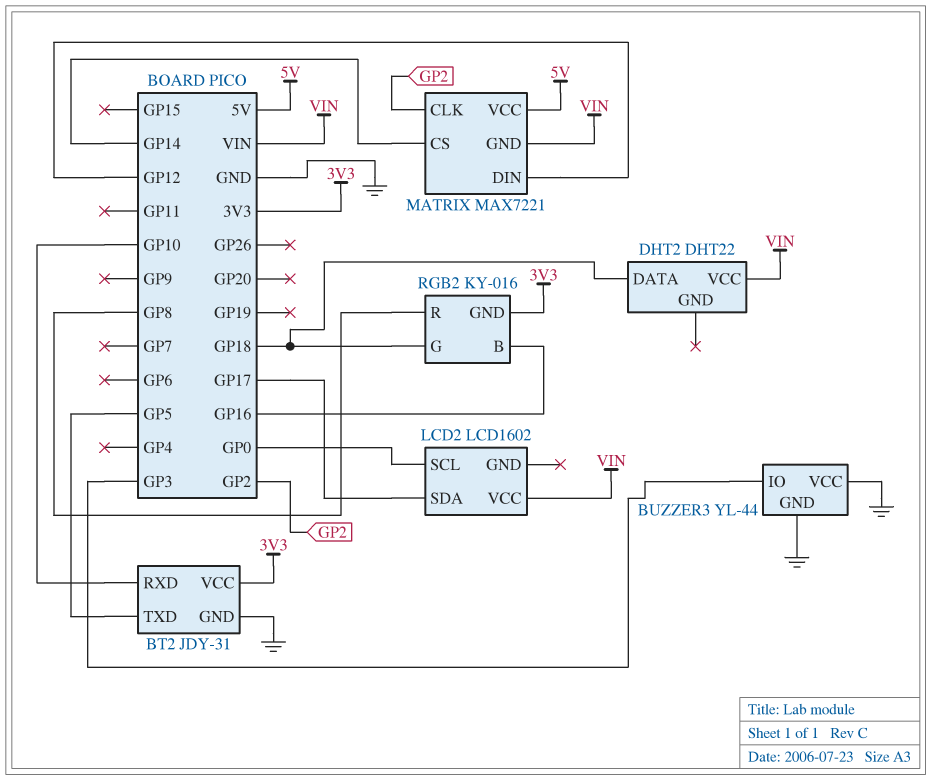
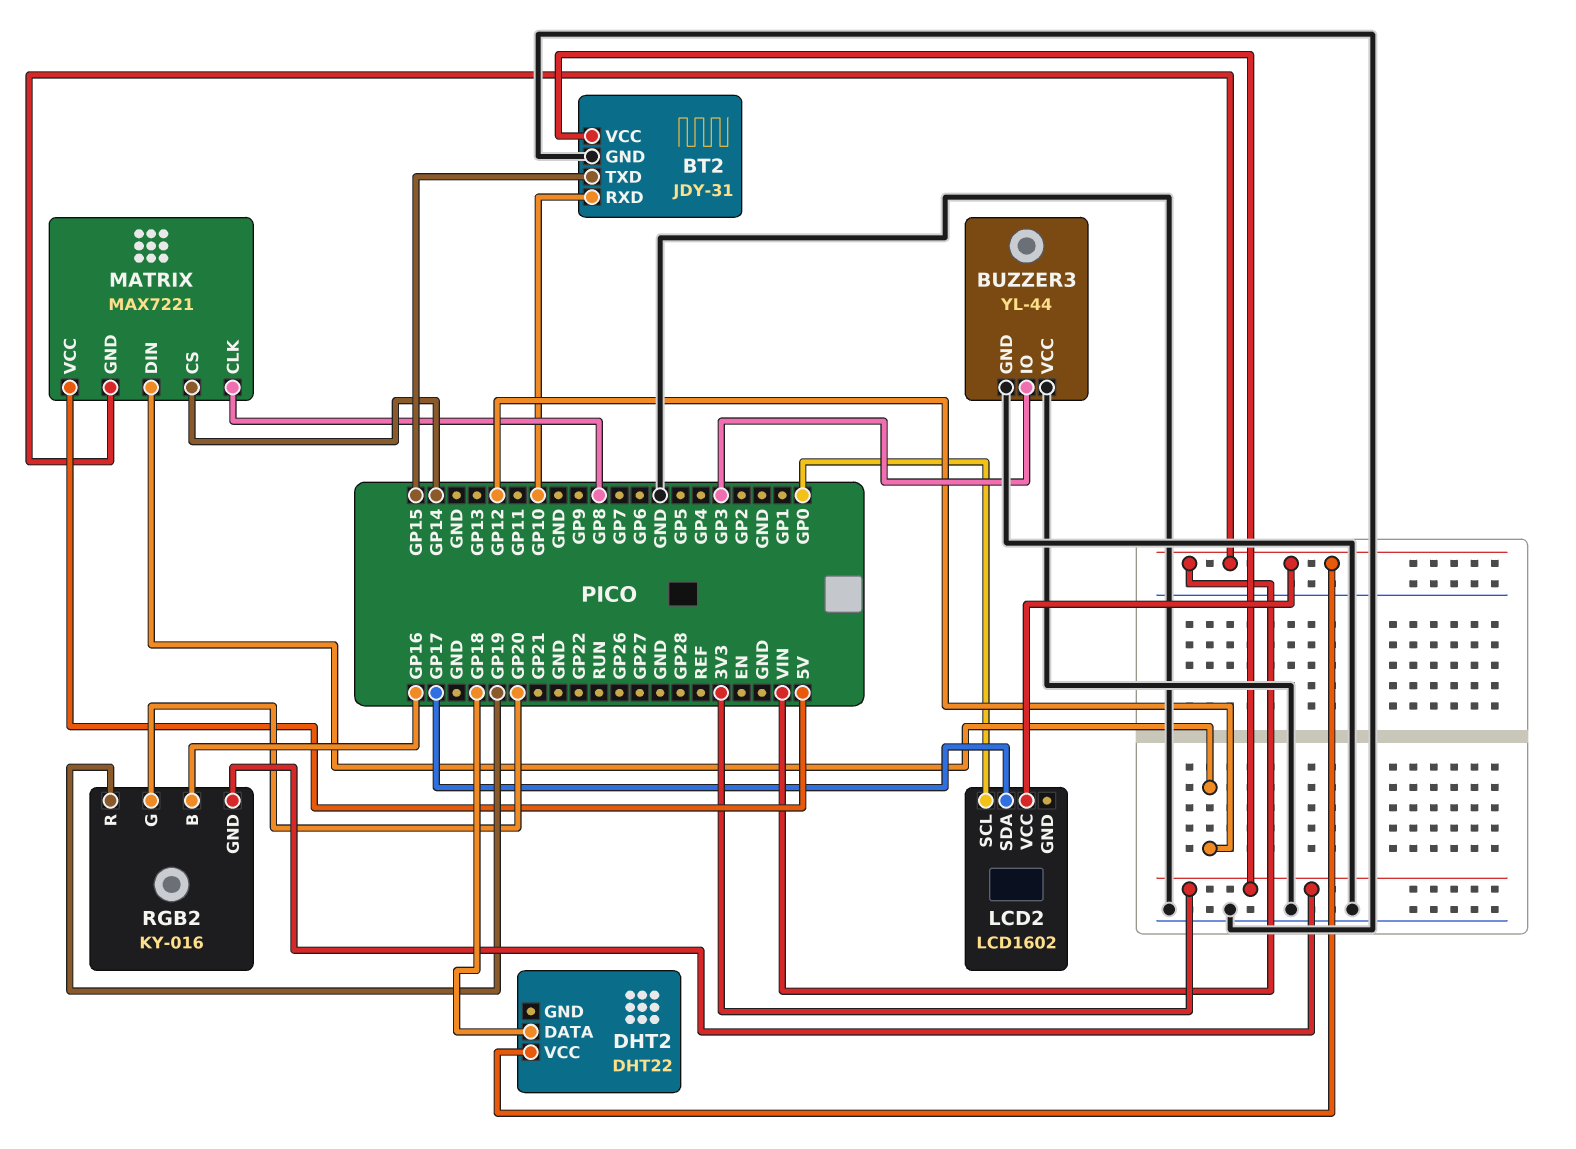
BT2 pin TXD: GP5 -> GP15
MATRIX pin CLK: GP2 -> GP8
RGB2 pin G: GP18 -> GP20
RGB2 pin R: GP8 -> GP19

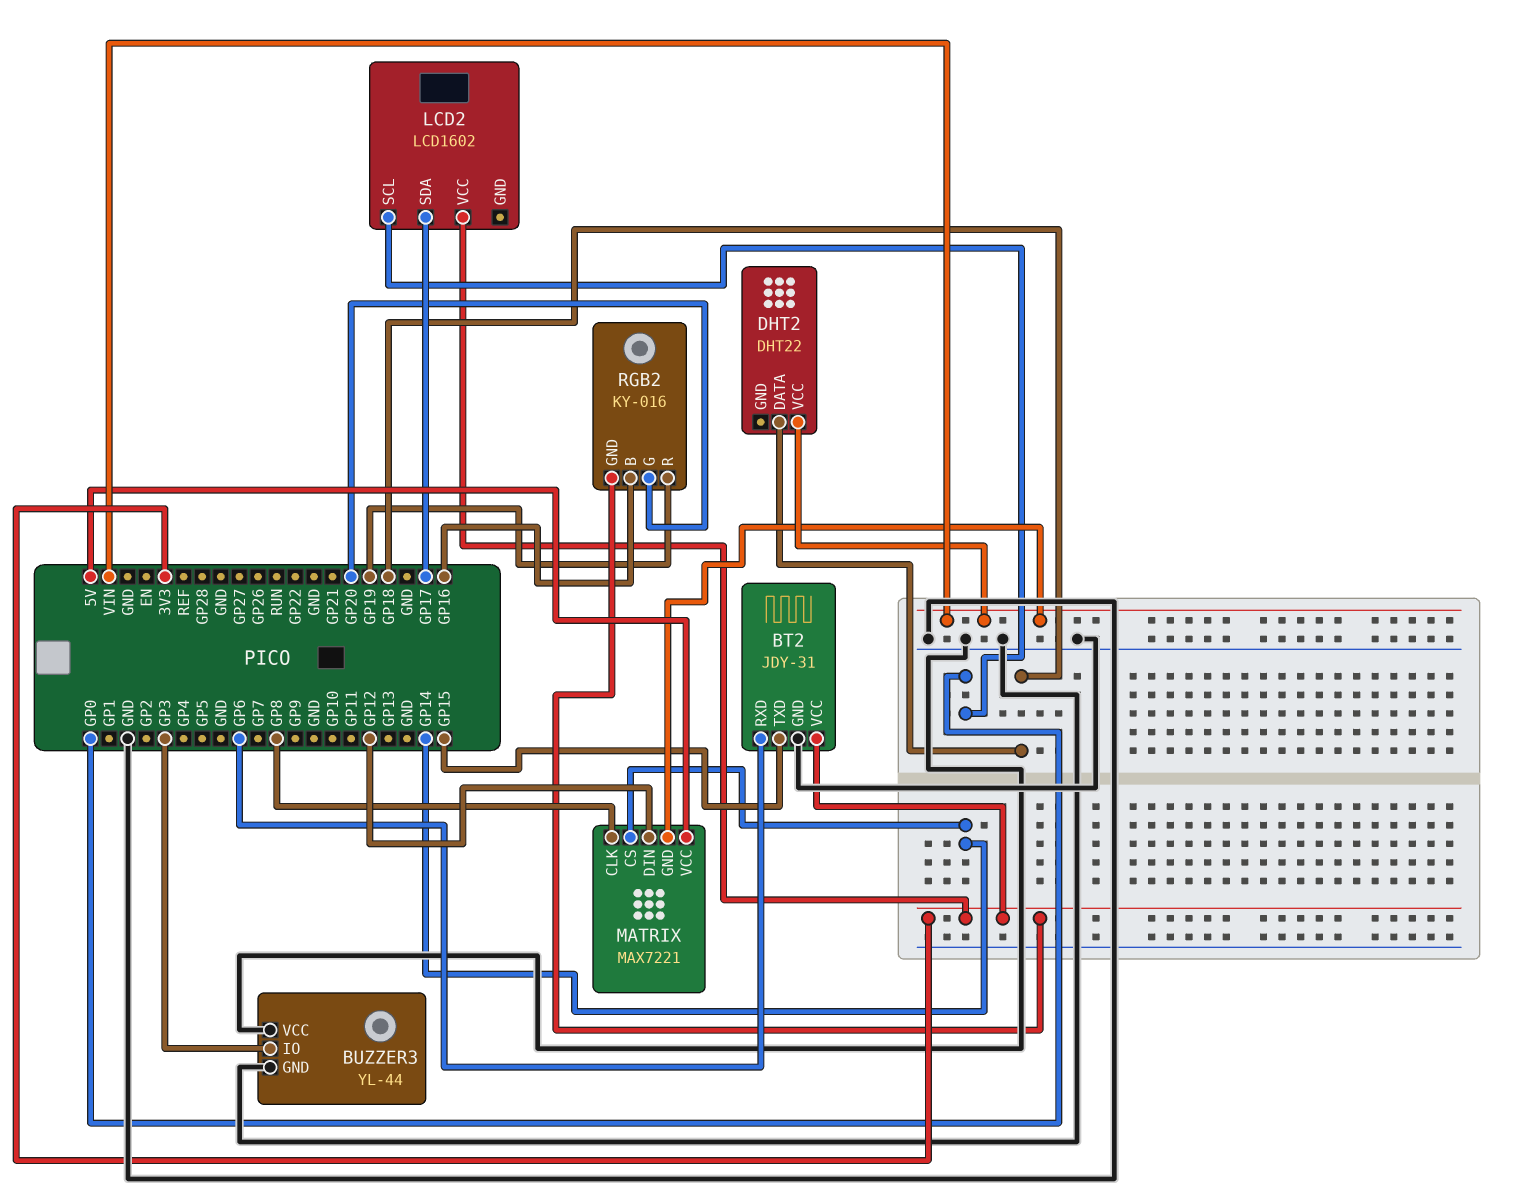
BT2 pin RXD: GP10 -> GP6
LCD2 pin VCC: VIN -> 3V3

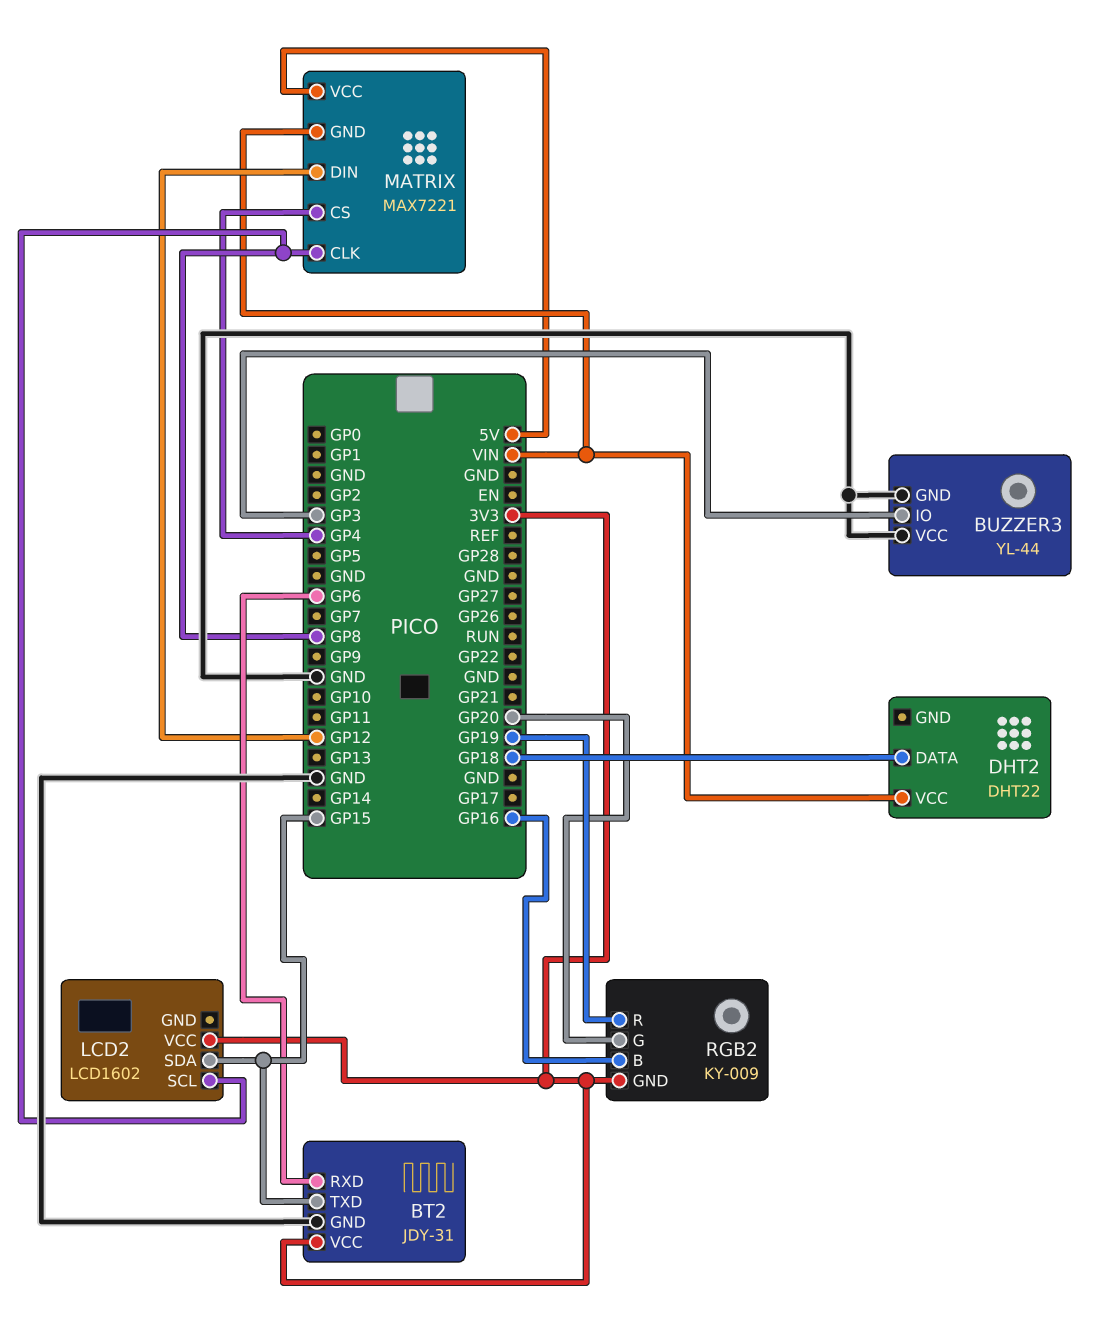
LCD2 pin SCL: GP0 -> GP8
LCD2 pin SDA: GP17 -> GP15
MATRIX pin CS: GP14 -> GP4
RGB2: KY-016 -> KY-009

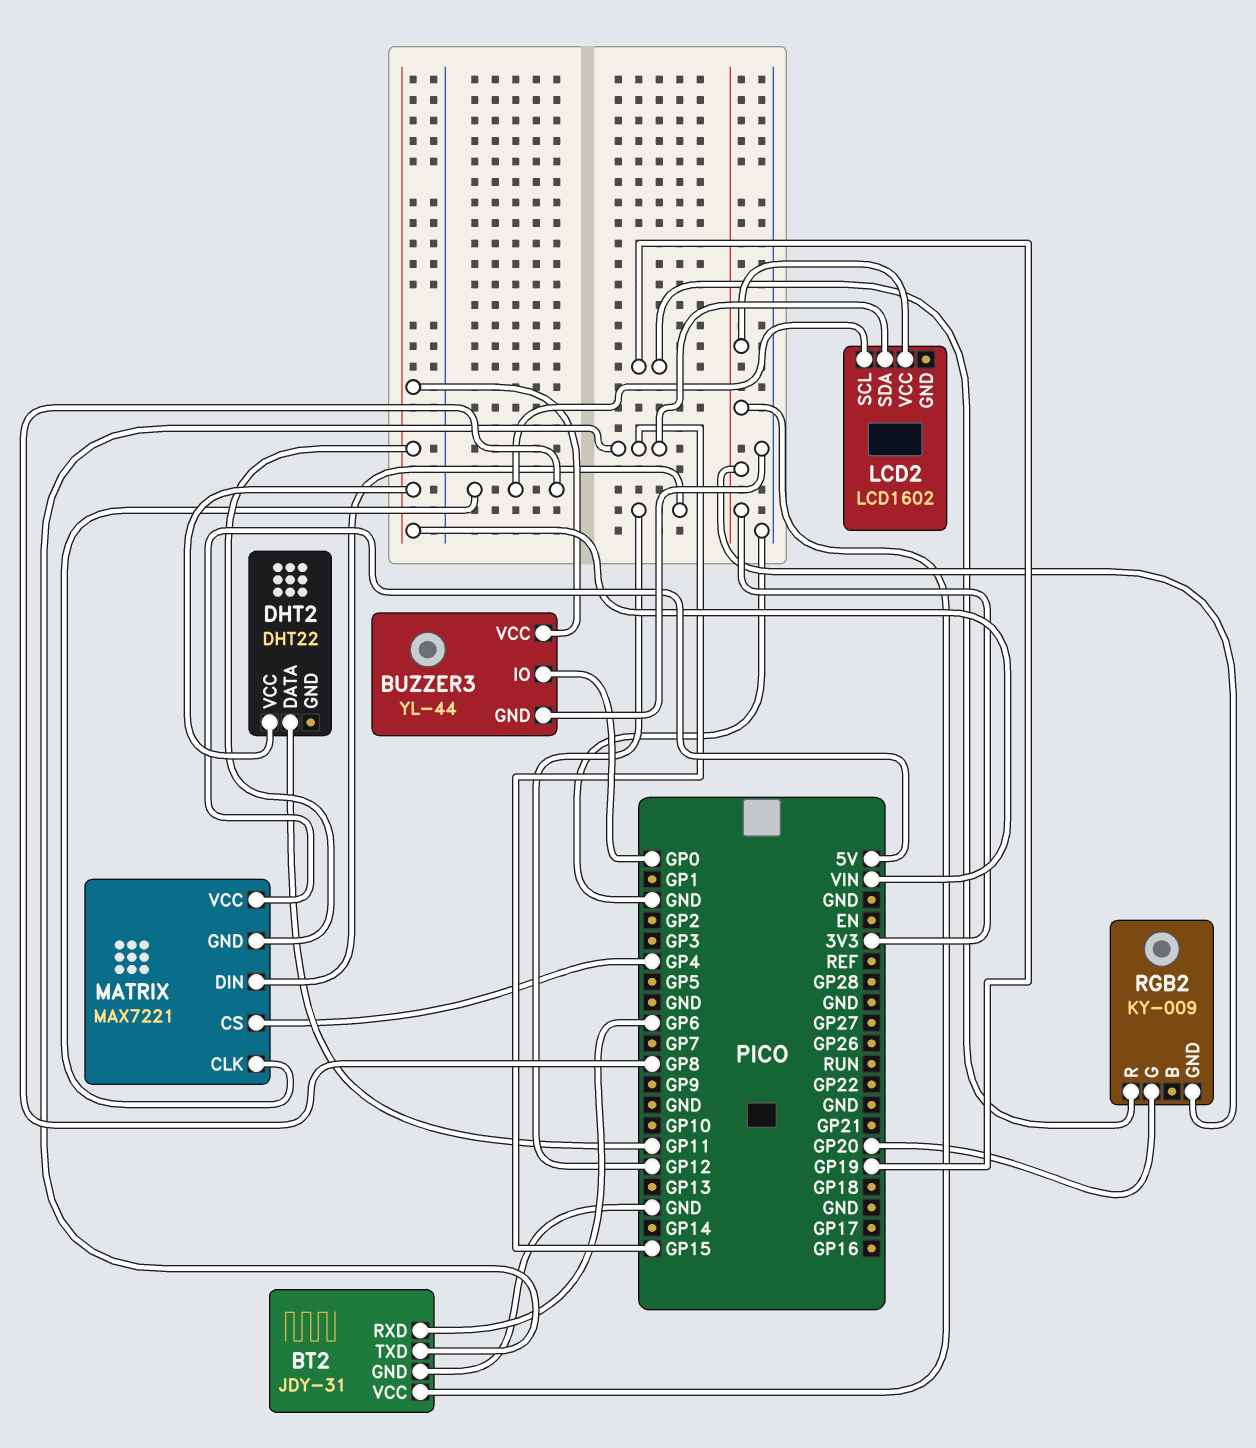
BUZZER3 pin IO: GP3 -> GP0
BUZZER3 pin VCC: GND -> VIN
DHT2 pin DATA: GP18 -> GP11
RGB2 pin B: GP16 -> none

